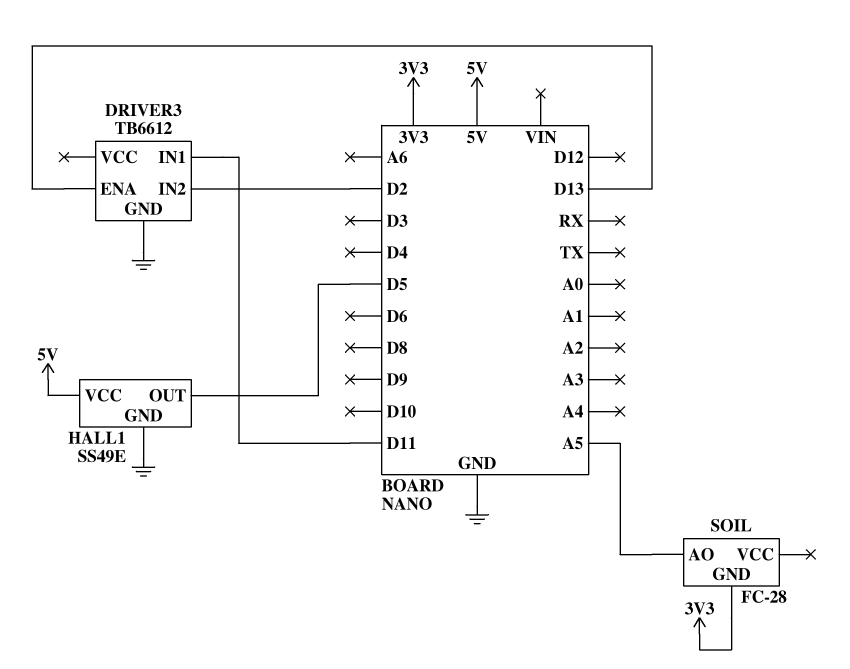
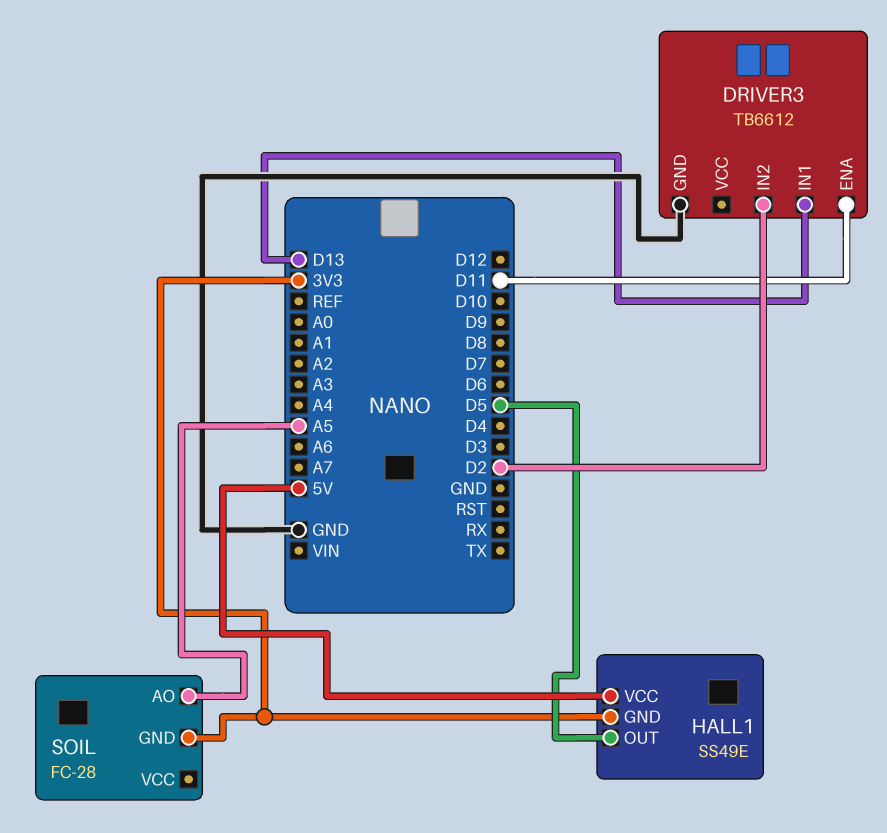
DRIVER3 pin ENA: D13 -> D11
DRIVER3 pin IN1: D11 -> D13
HALL1 pin GND: GND -> 3V3

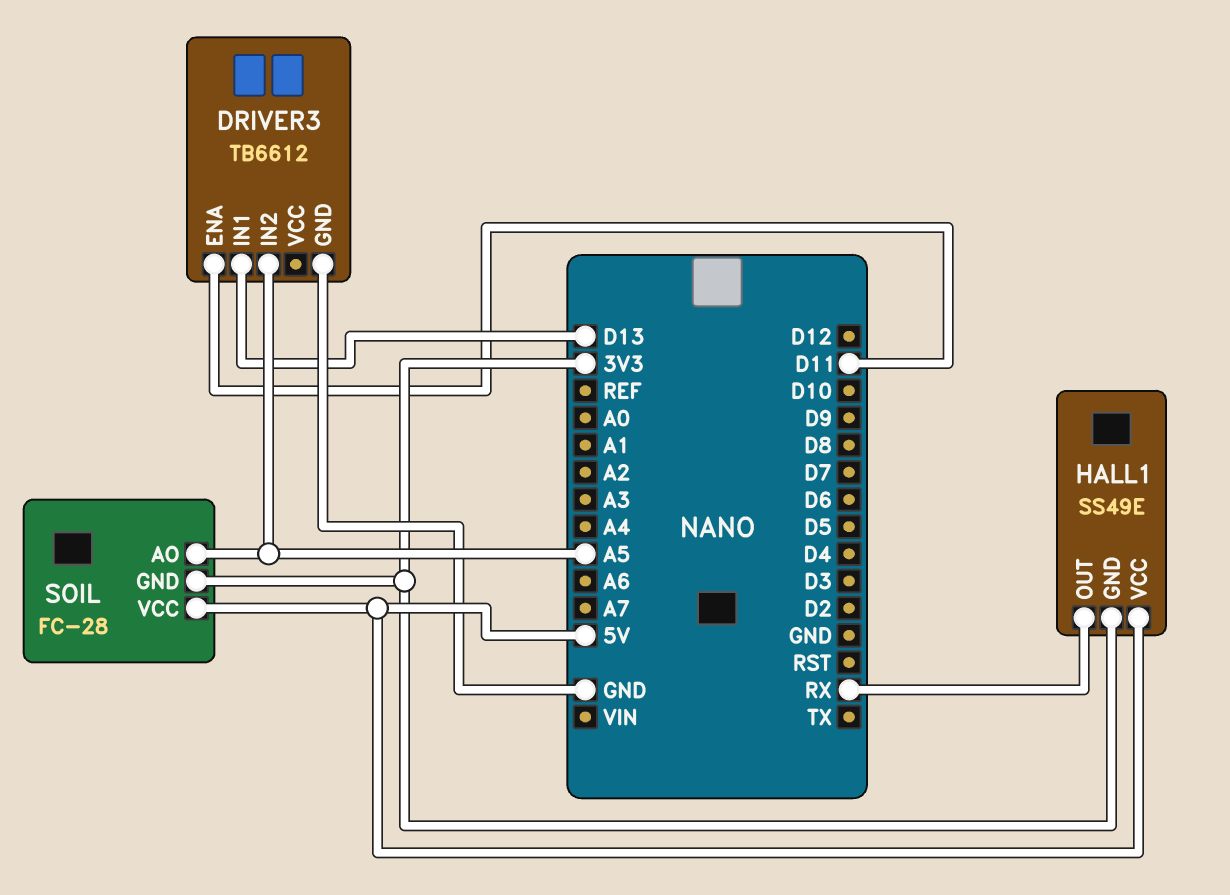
DRIVER3 pin IN2: D2 -> A5
HALL1 pin OUT: D5 -> RX
SOIL pin VCC: none -> 5V

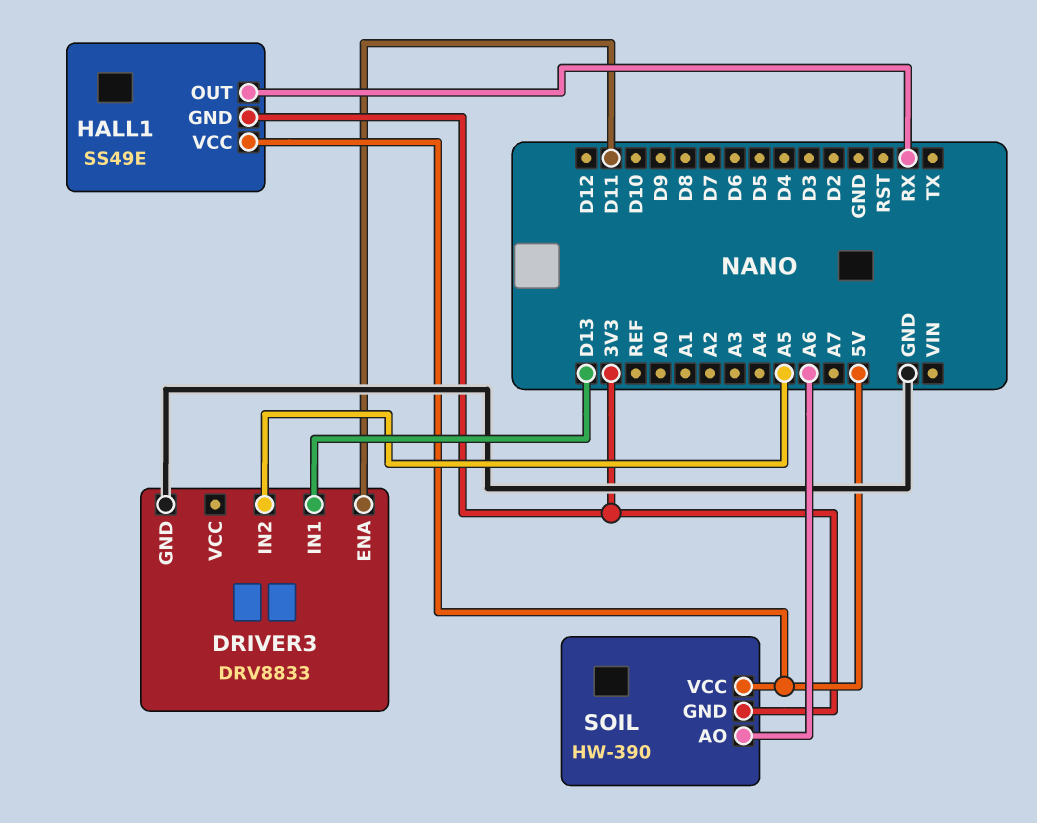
DRIVER3: TB6612 -> DRV8833
SOIL: FC-28 -> HW-390
SOIL pin AO: A5 -> A6

